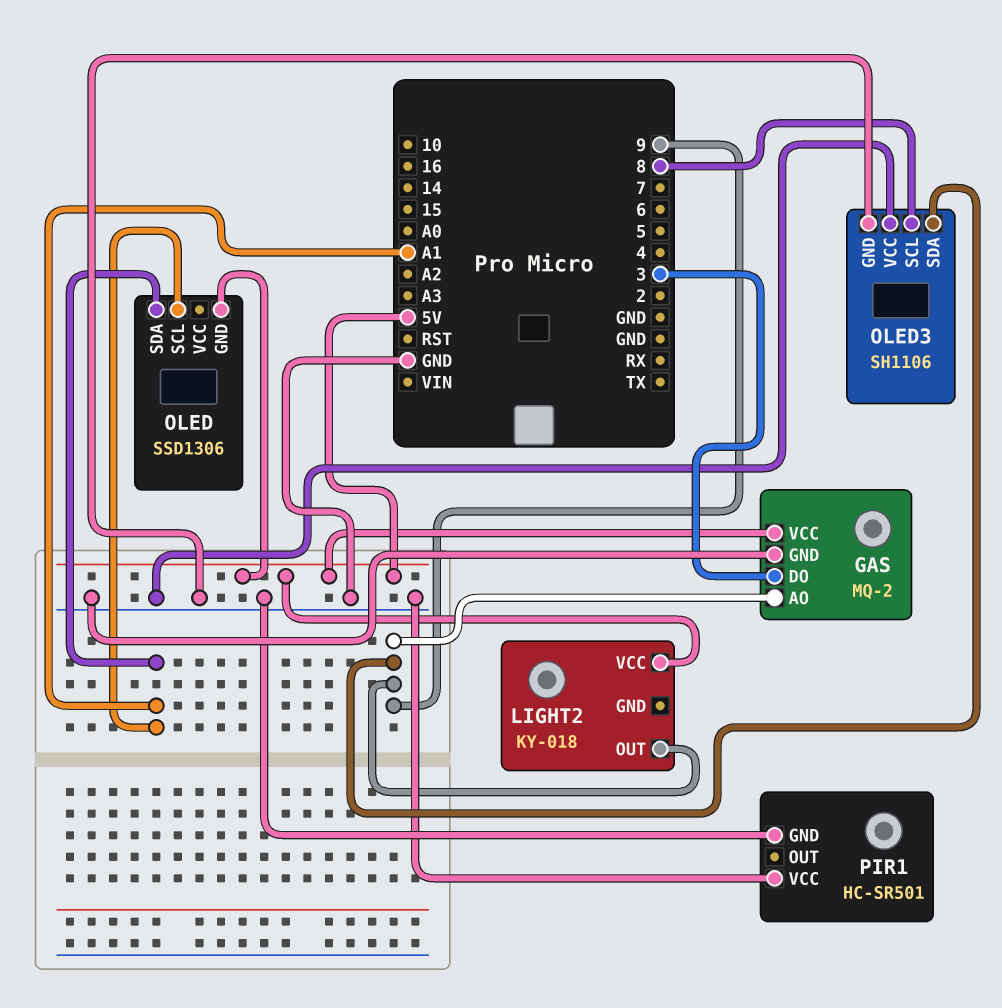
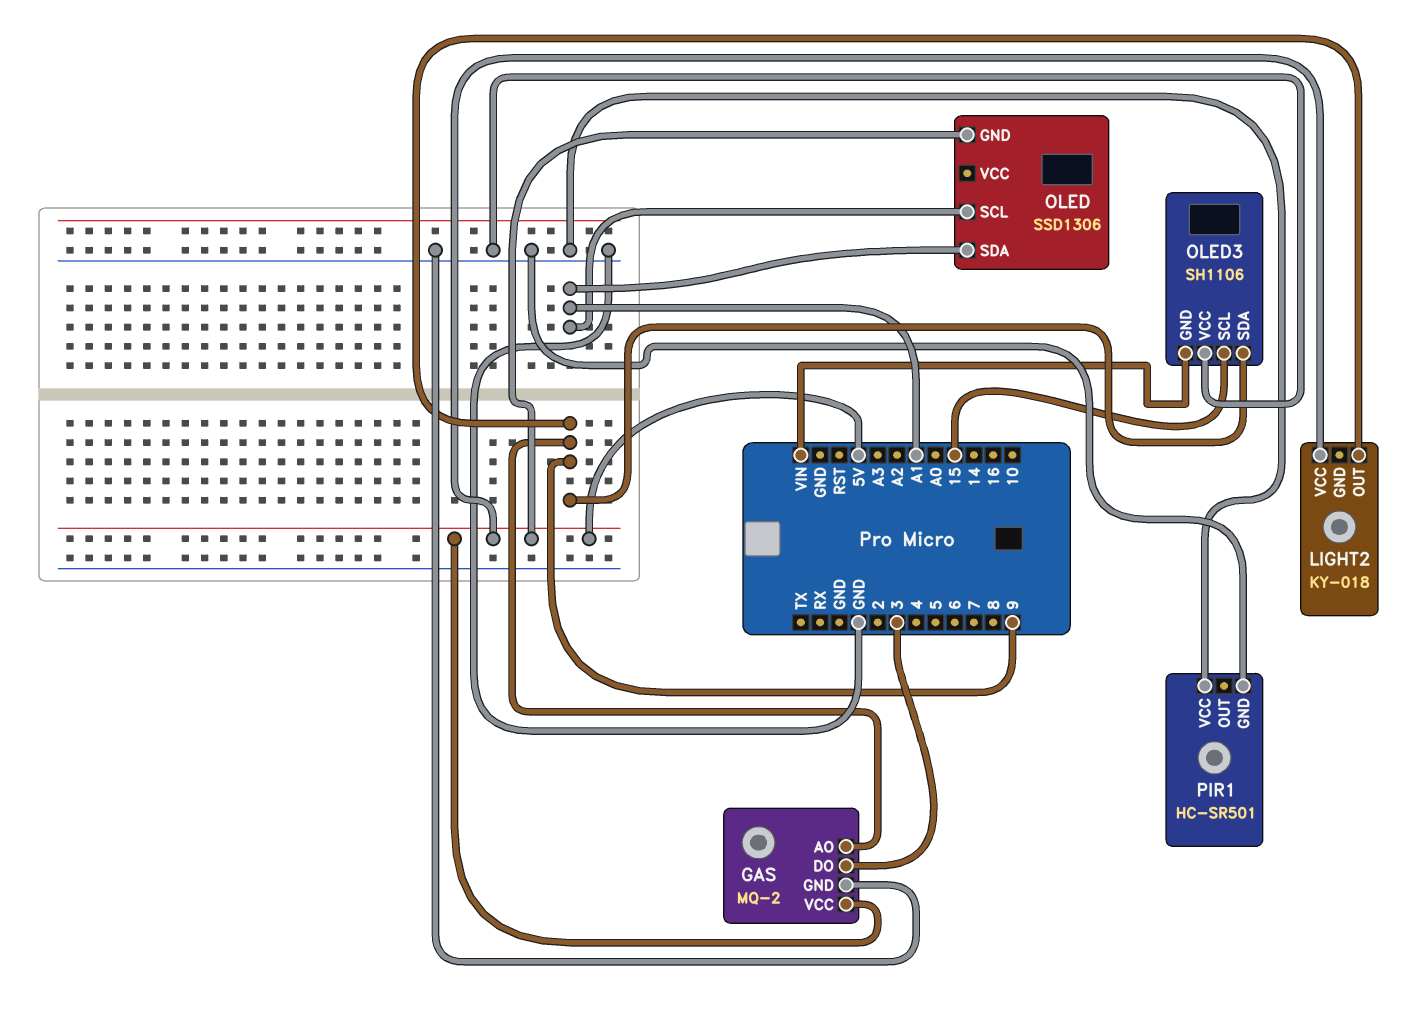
OLED3 pin GND: GND -> VIN
OLED3 pin SCL: 8 -> 15

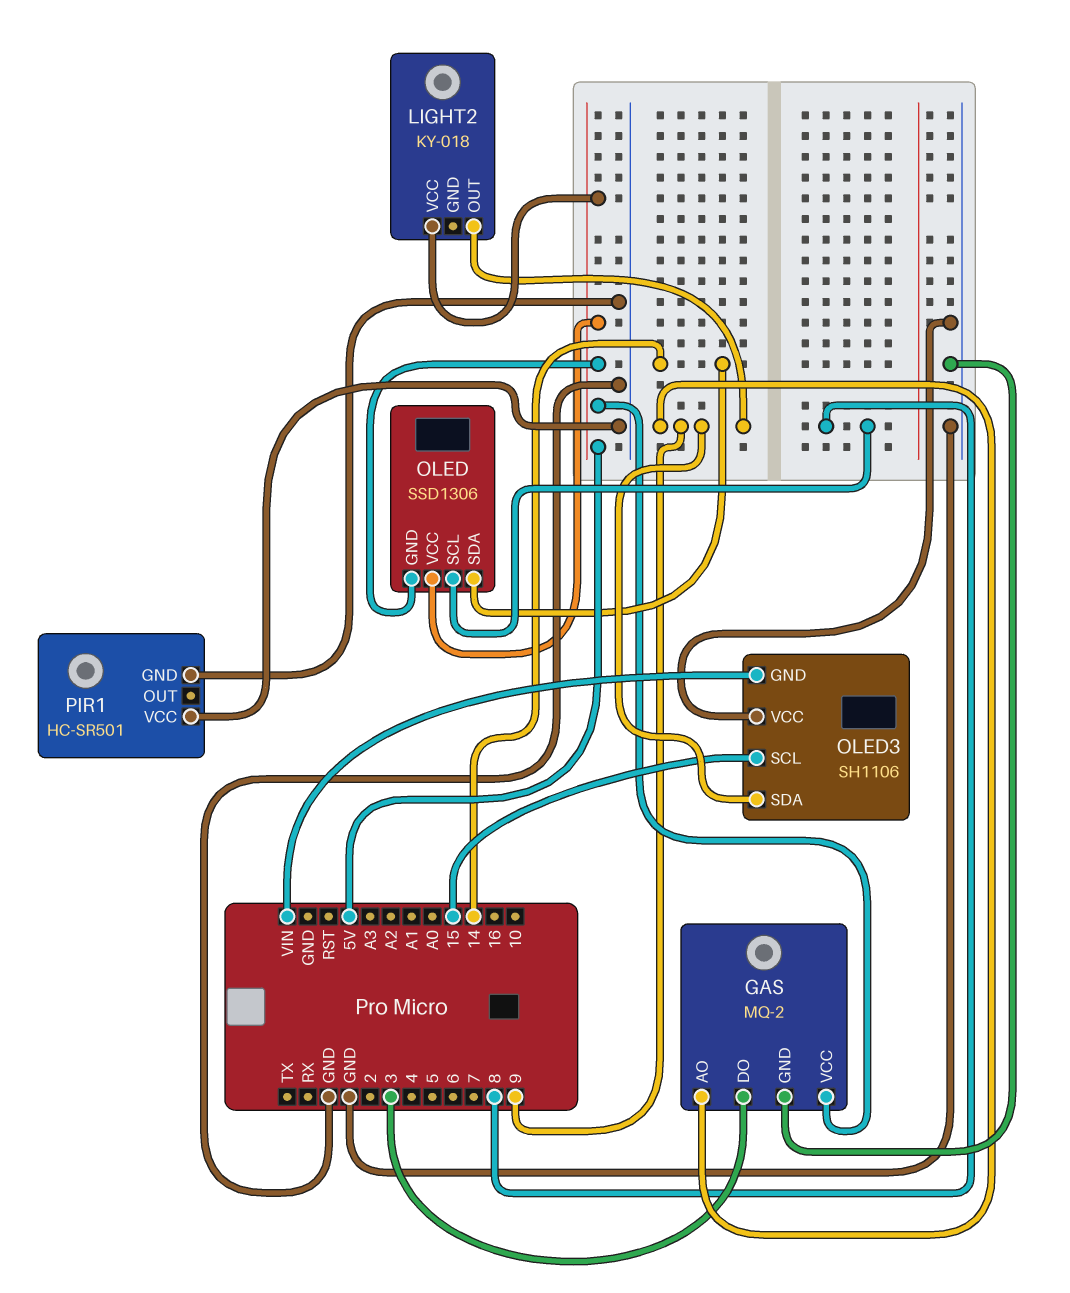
OLED pin SCL: A1 -> 8
OLED pin SDA: A1 -> 14
OLED pin VCC: none -> 5V

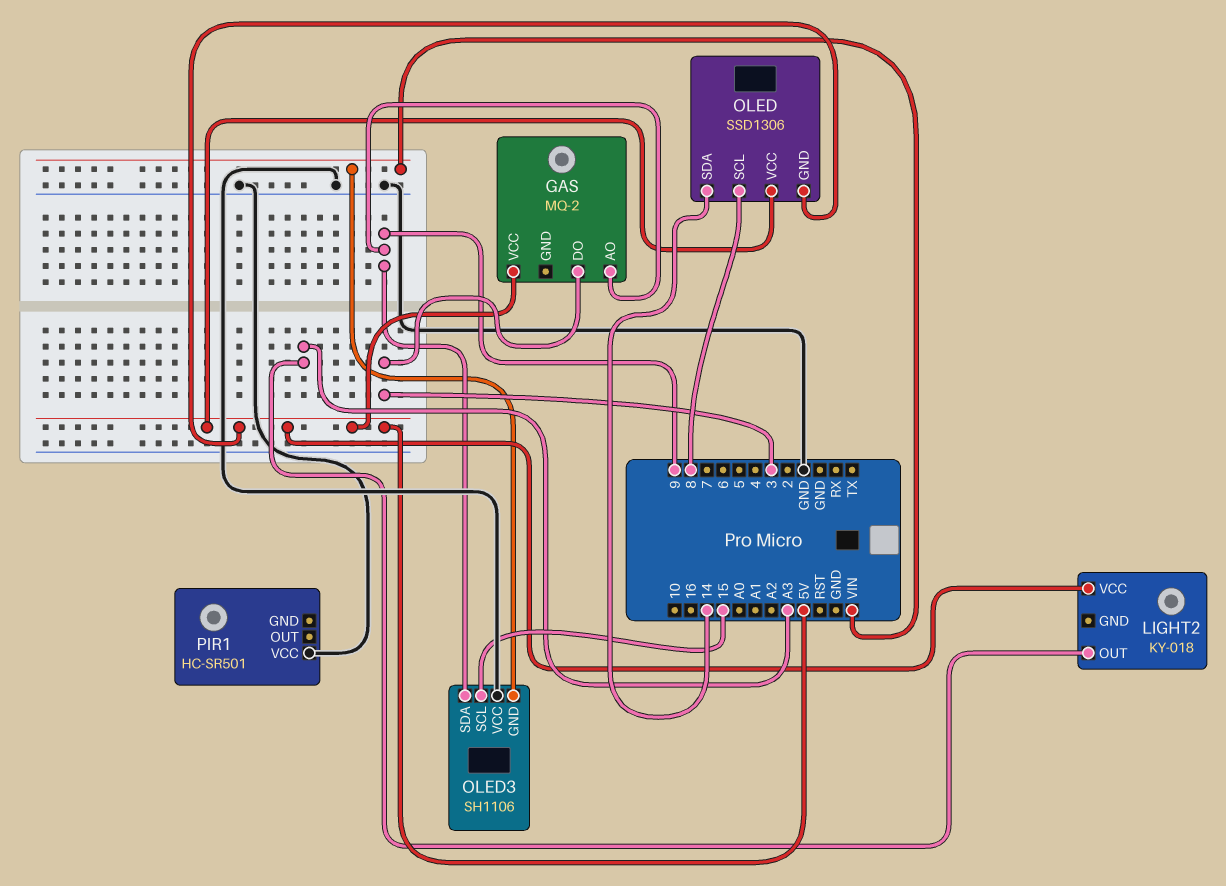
GAS pin GND: GND -> none
LIGHT2 pin OUT: 9 -> A3
PIR1 pin GND: GND -> none

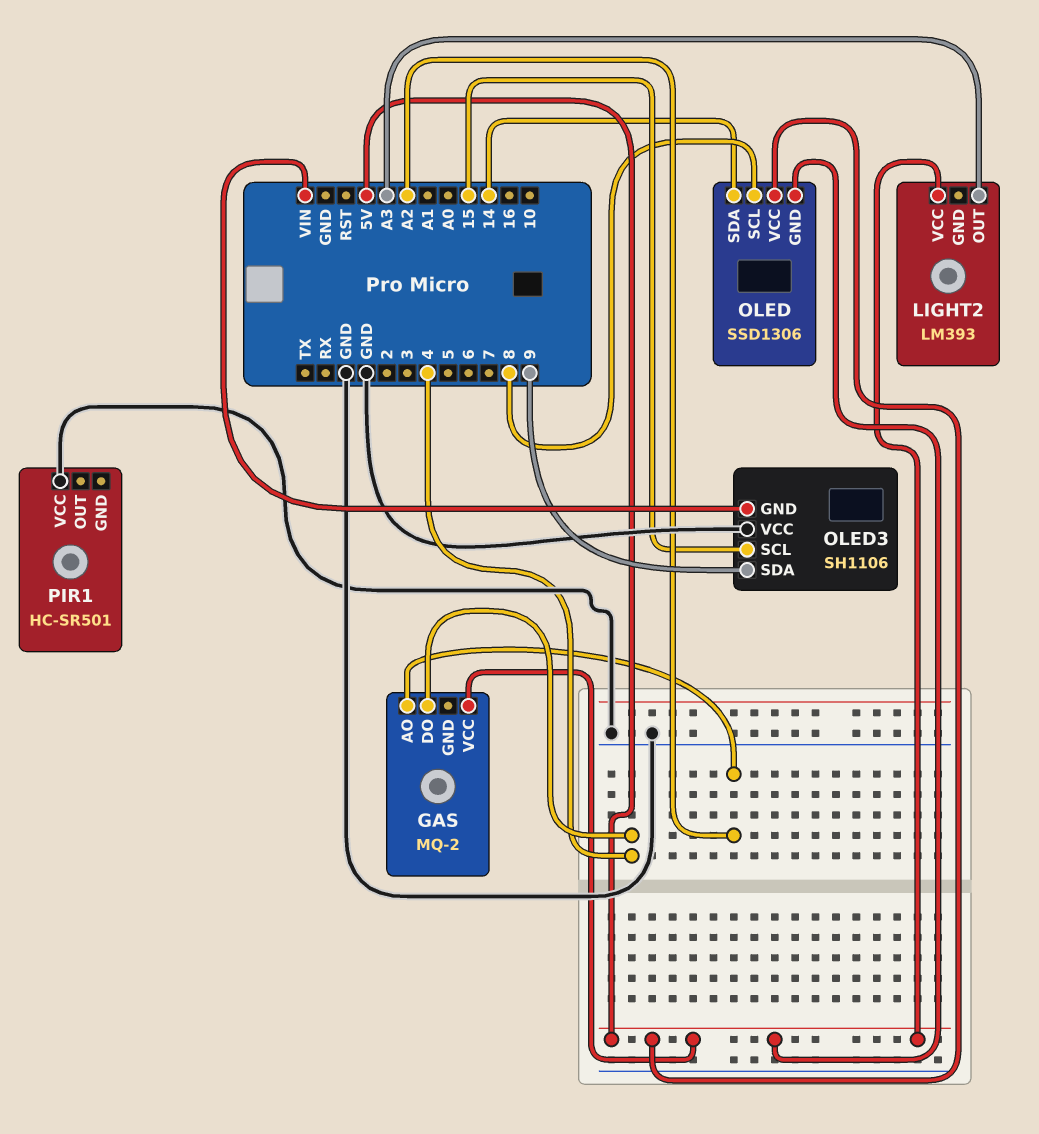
GAS pin AO: 9 -> A2
GAS pin DO: 3 -> 4
LIGHT2: KY-018 -> LM393

